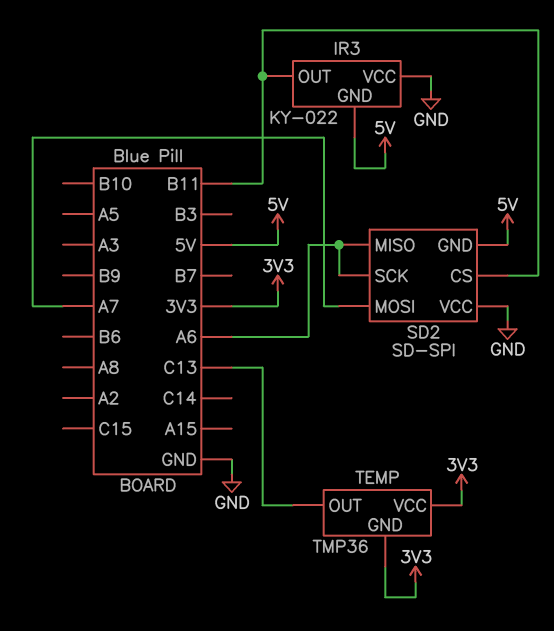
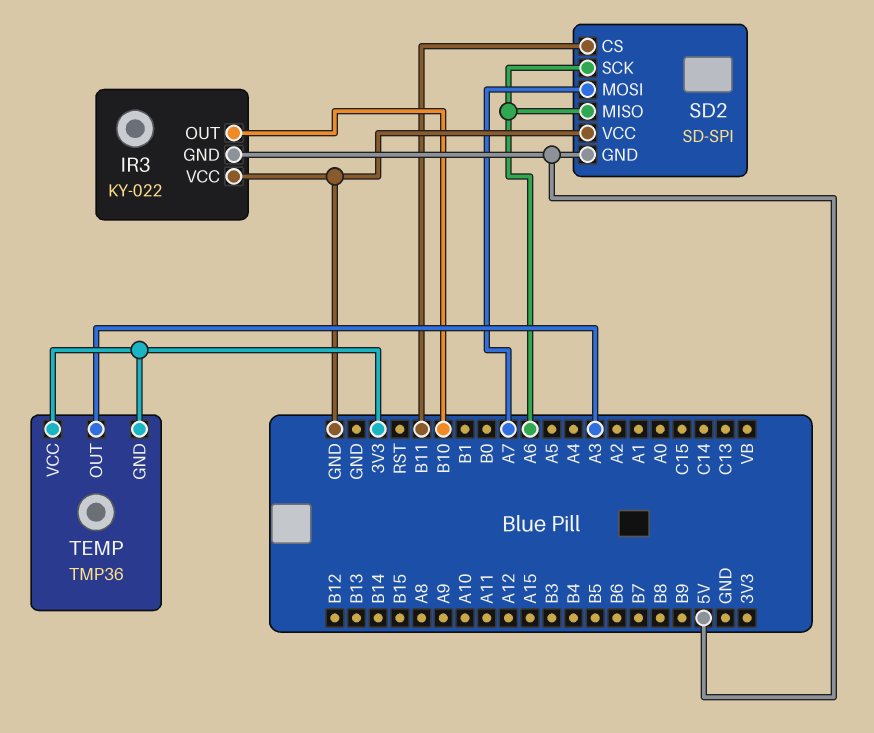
IR3 pin OUT: B11 -> B10
TEMP pin OUT: C13 -> A3

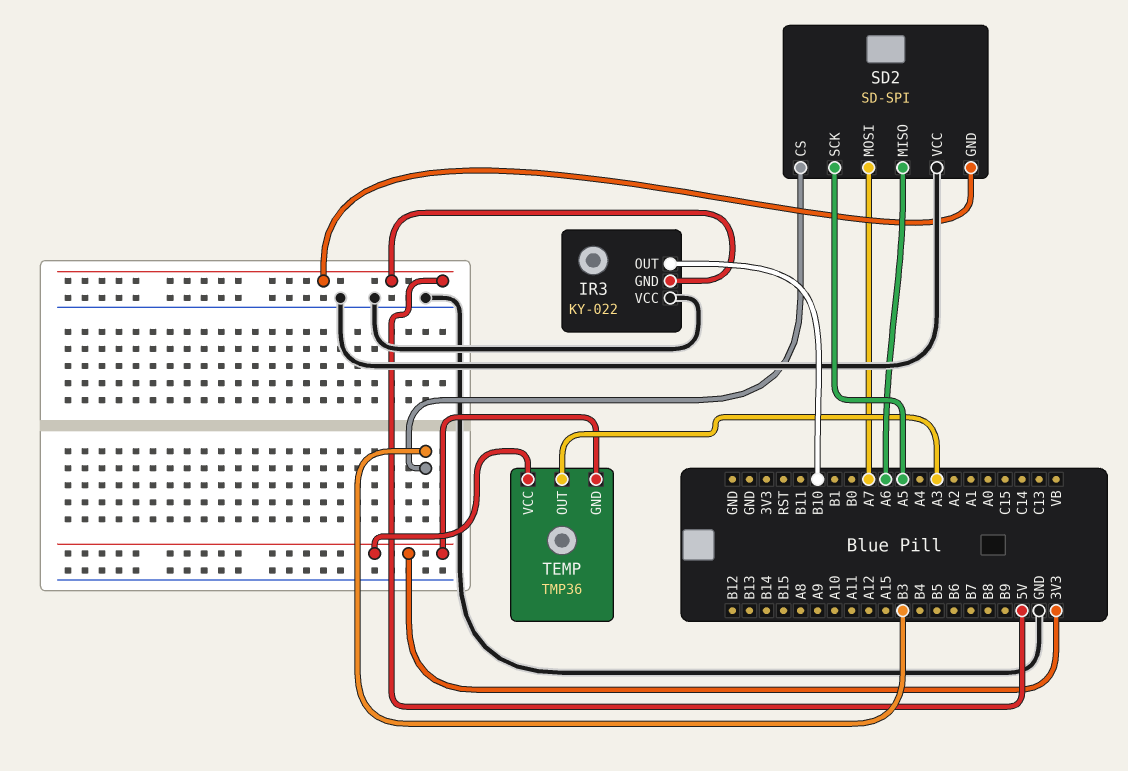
SD2 pin CS: B11 -> B3
SD2 pin SCK: A6 -> A5

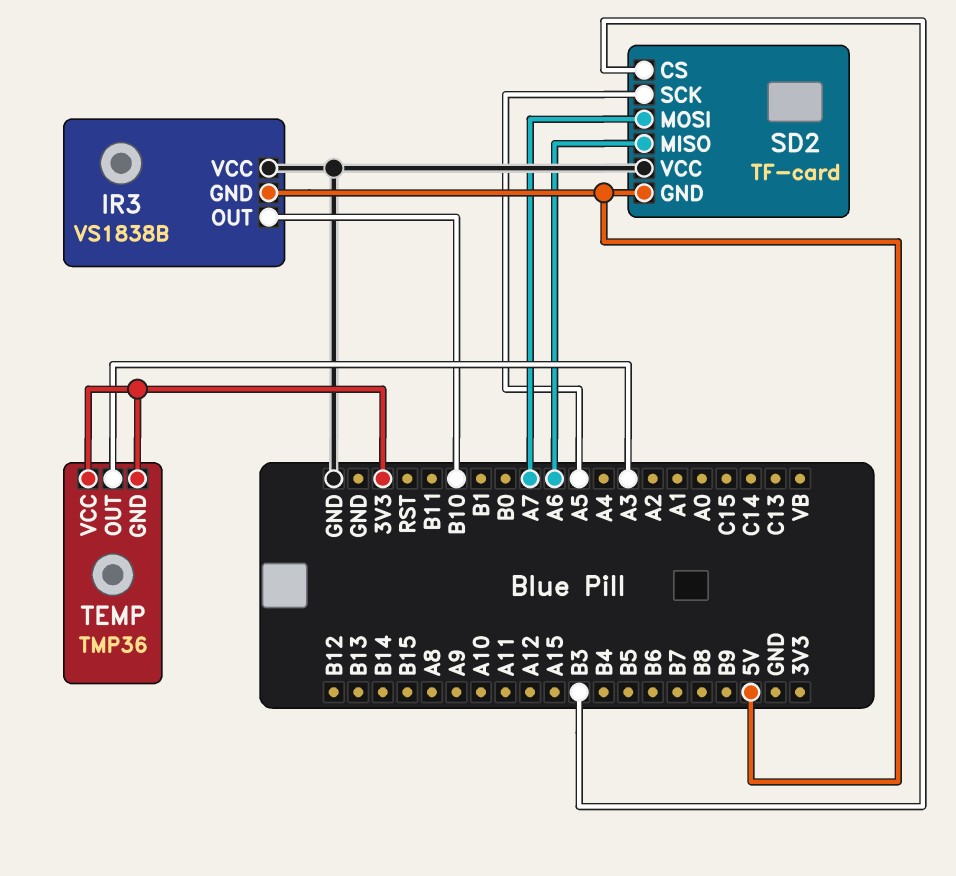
IR3: KY-022 -> VS1838B
SD2: SD-SPI -> TF-card

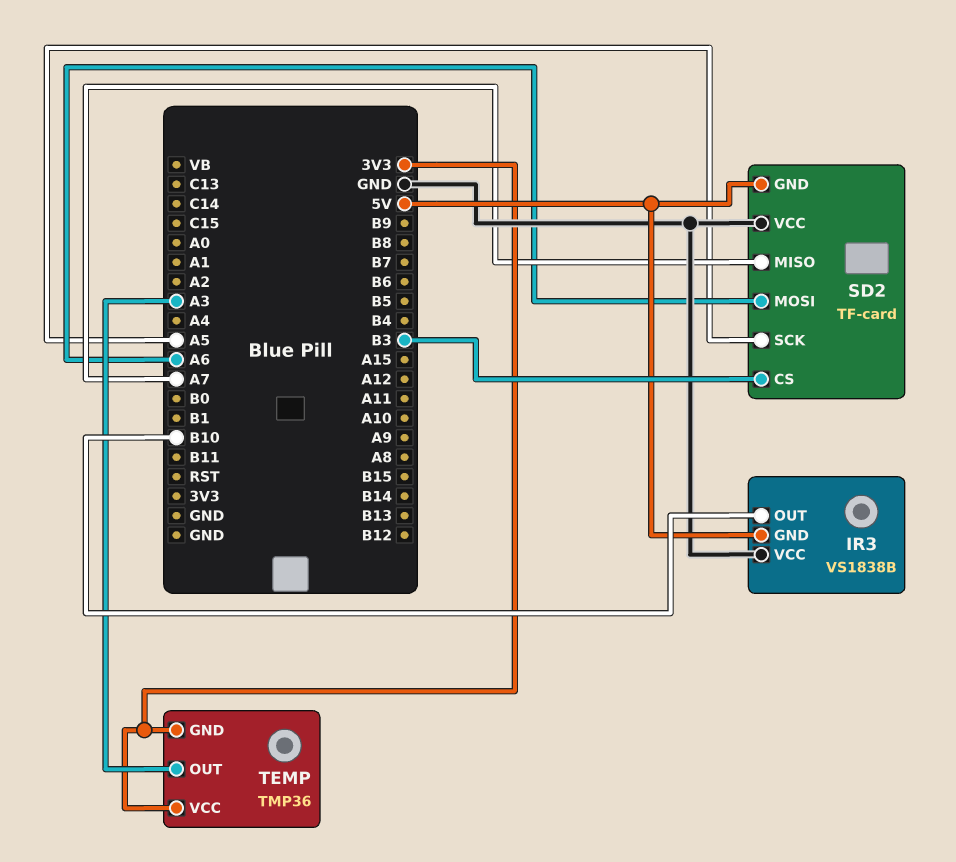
SD2 pin MISO: A6 -> A7
SD2 pin MOSI: A7 -> A6

